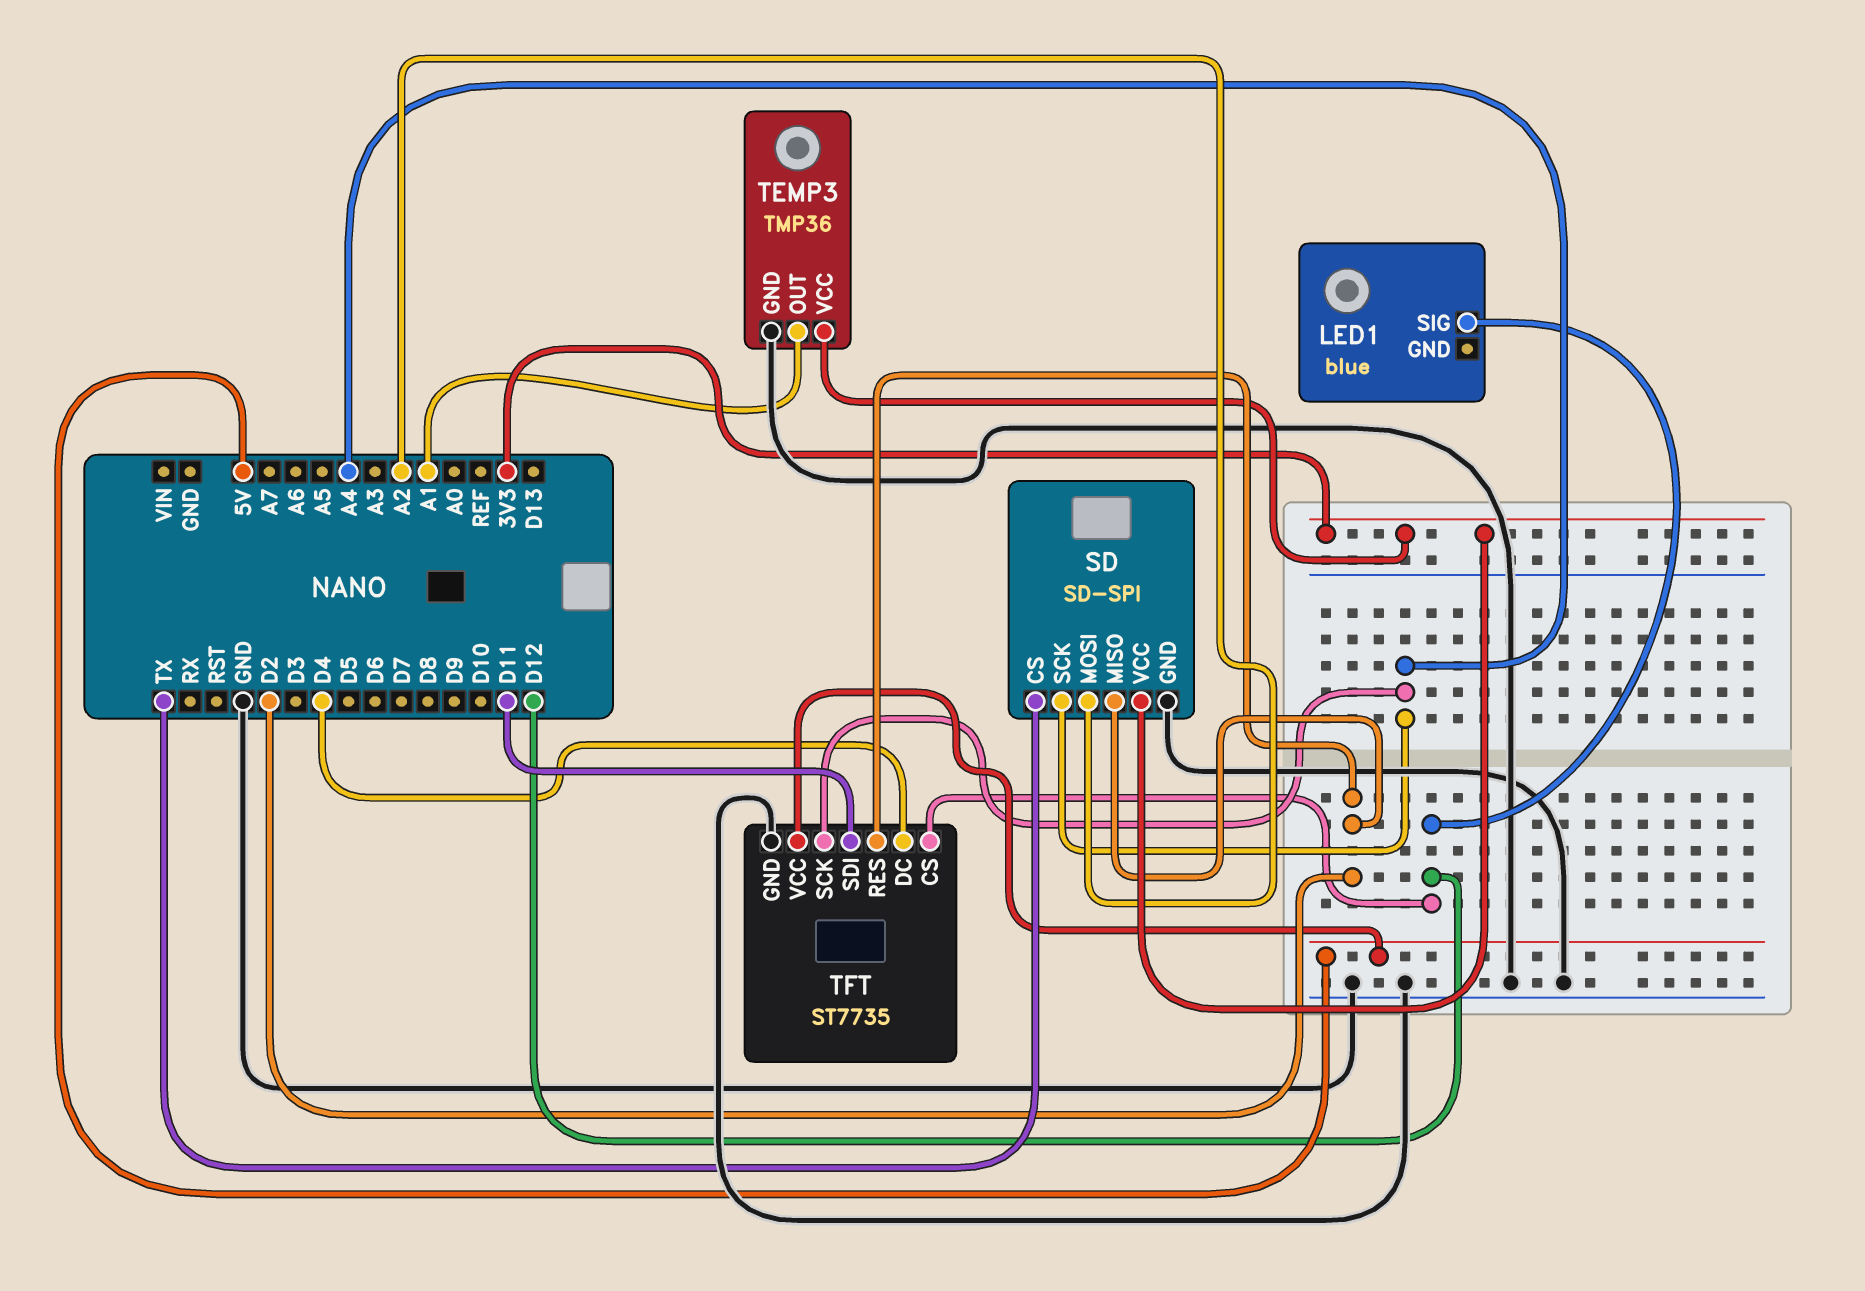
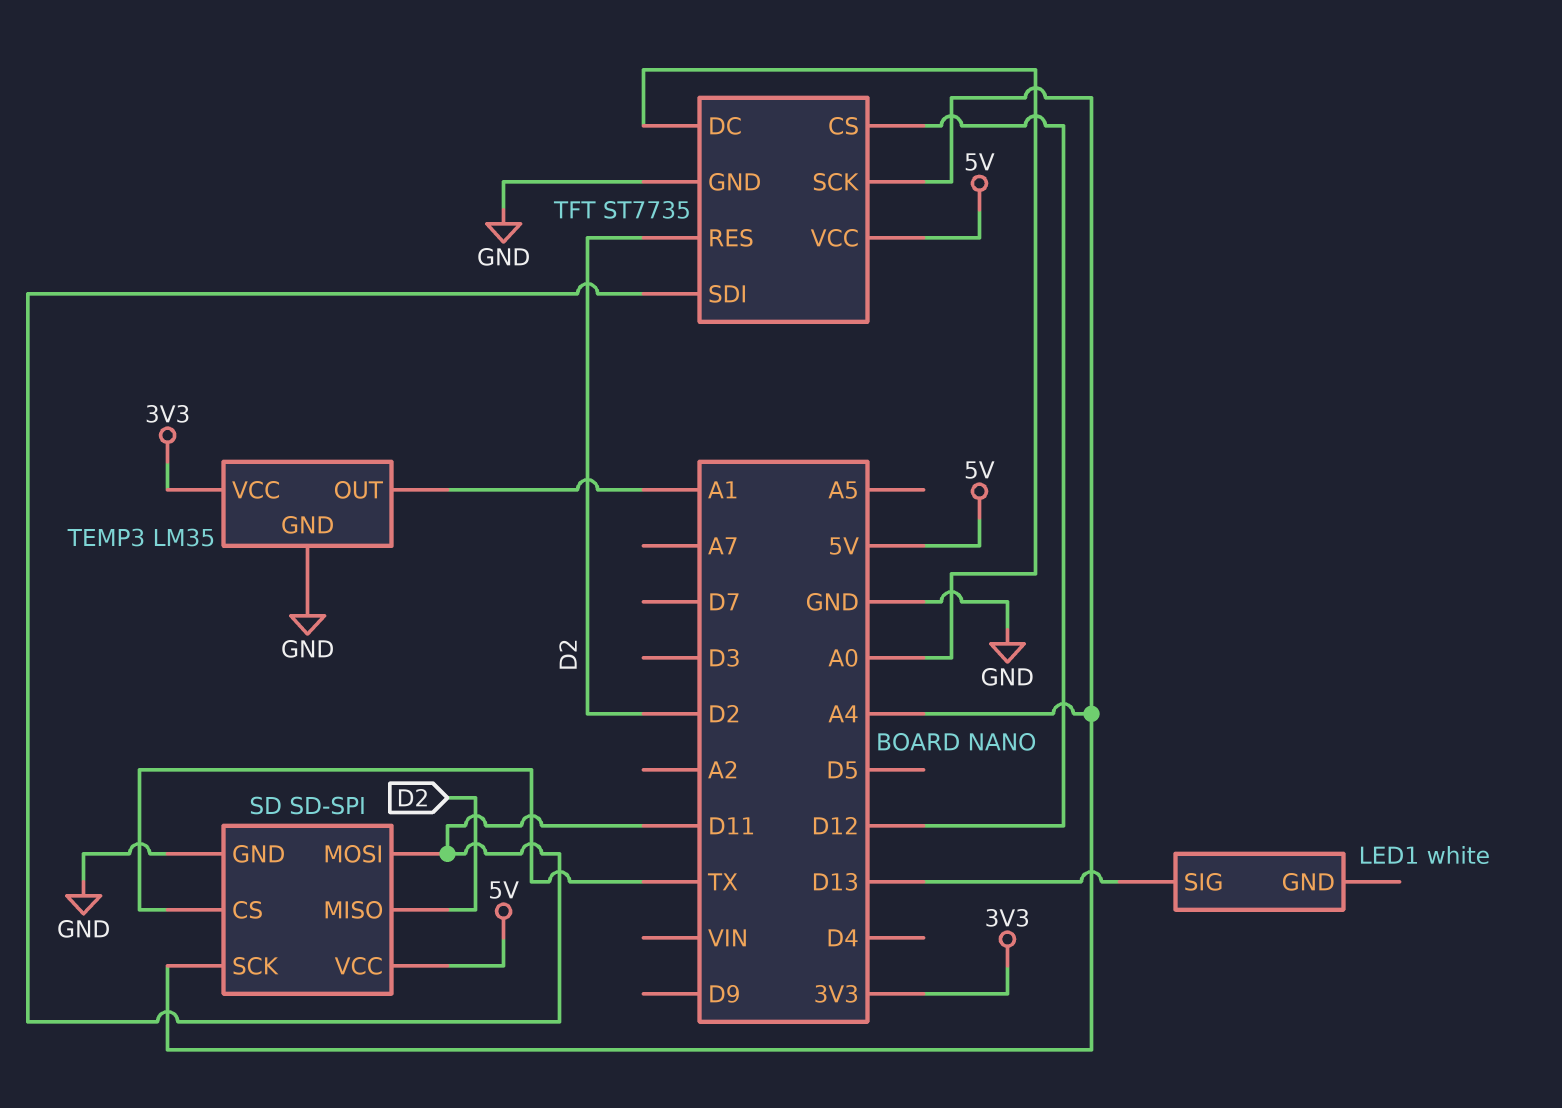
LED1: blue -> white
LED1 pin SIG: D12 -> D13
SD pin MOSI: A2 -> D11
SD pin VCC: 3V3 -> 5V
TEMP3: TMP36 -> LM35
TFT pin DC: D4 -> A0

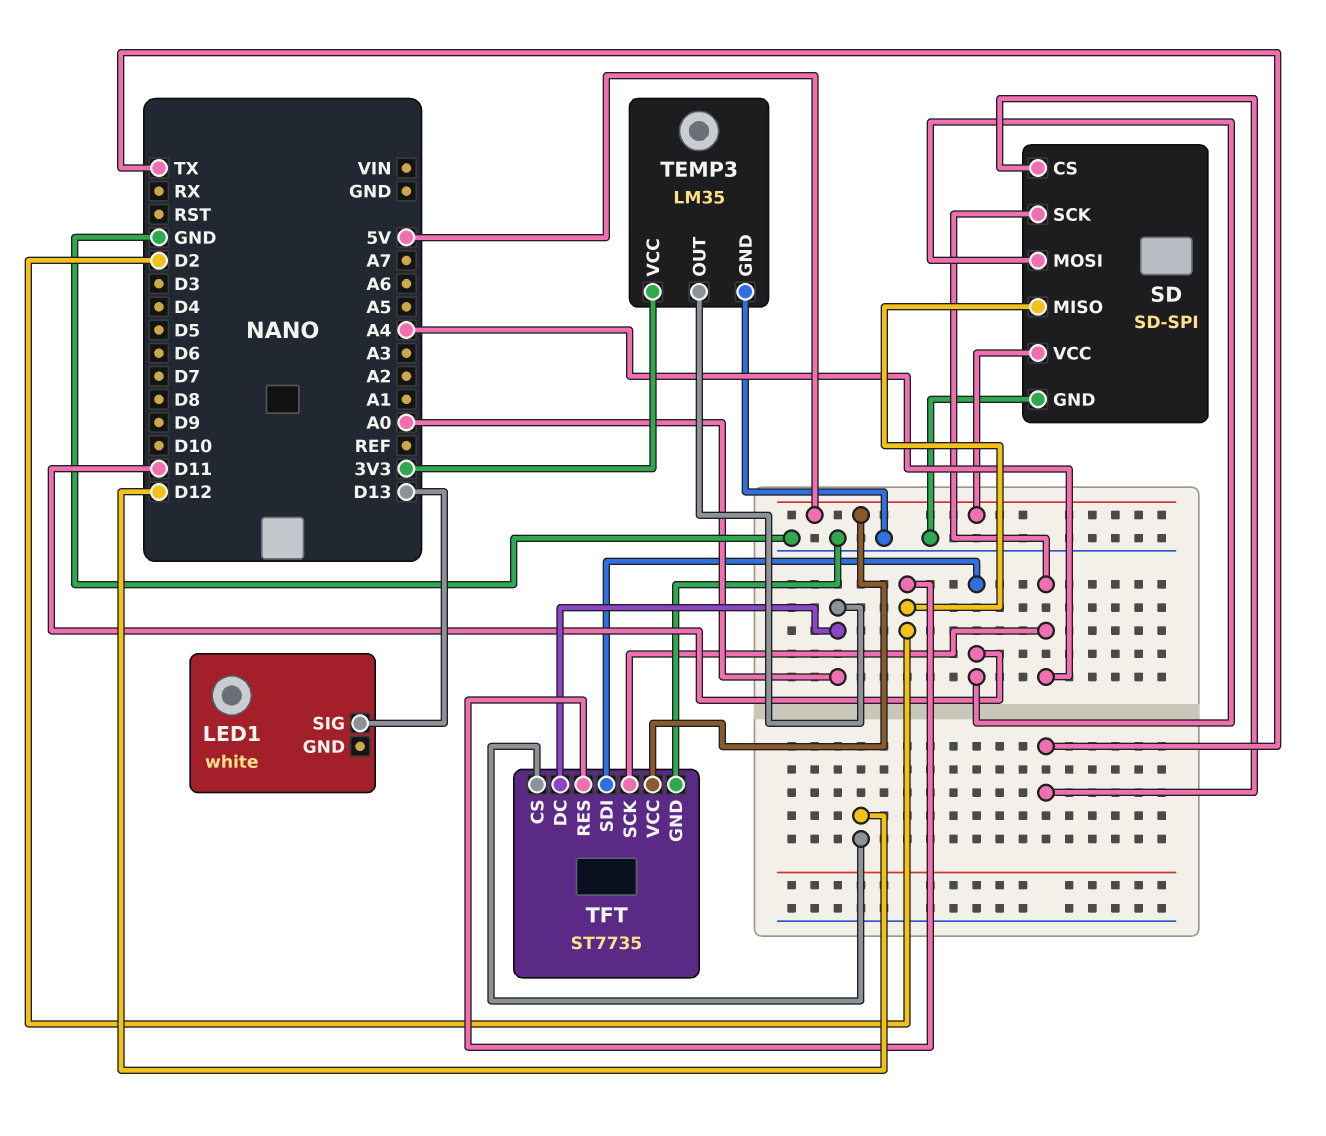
TEMP3 pin OUT: A1 -> A0

